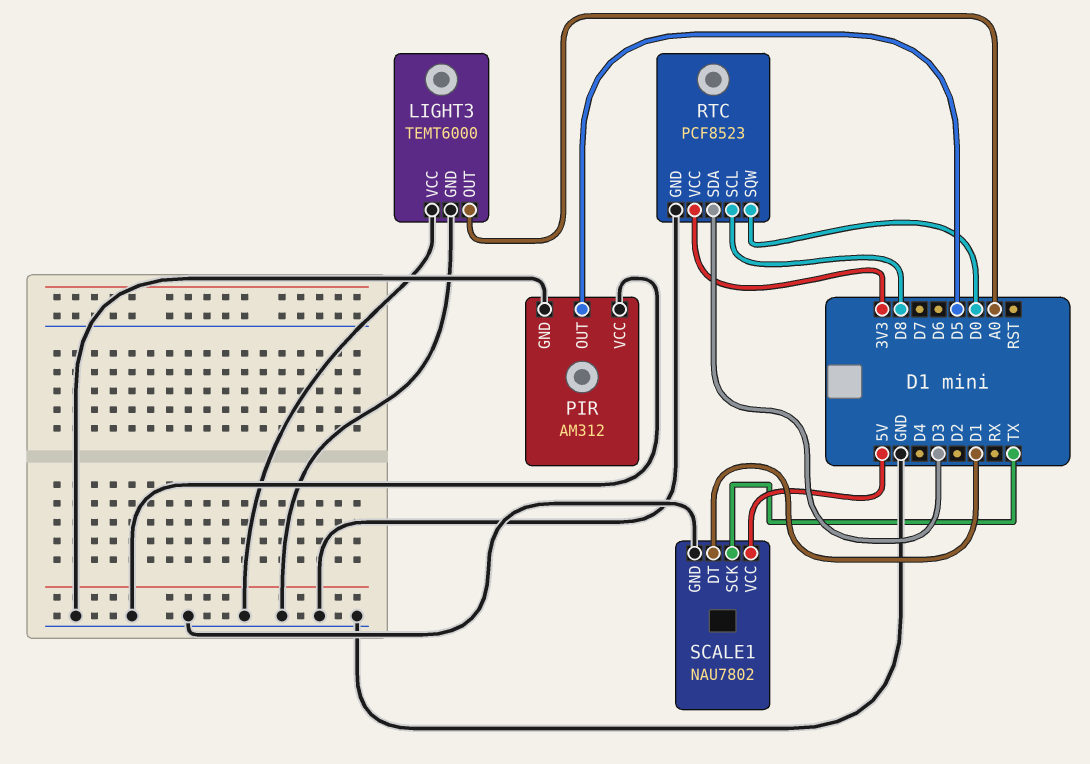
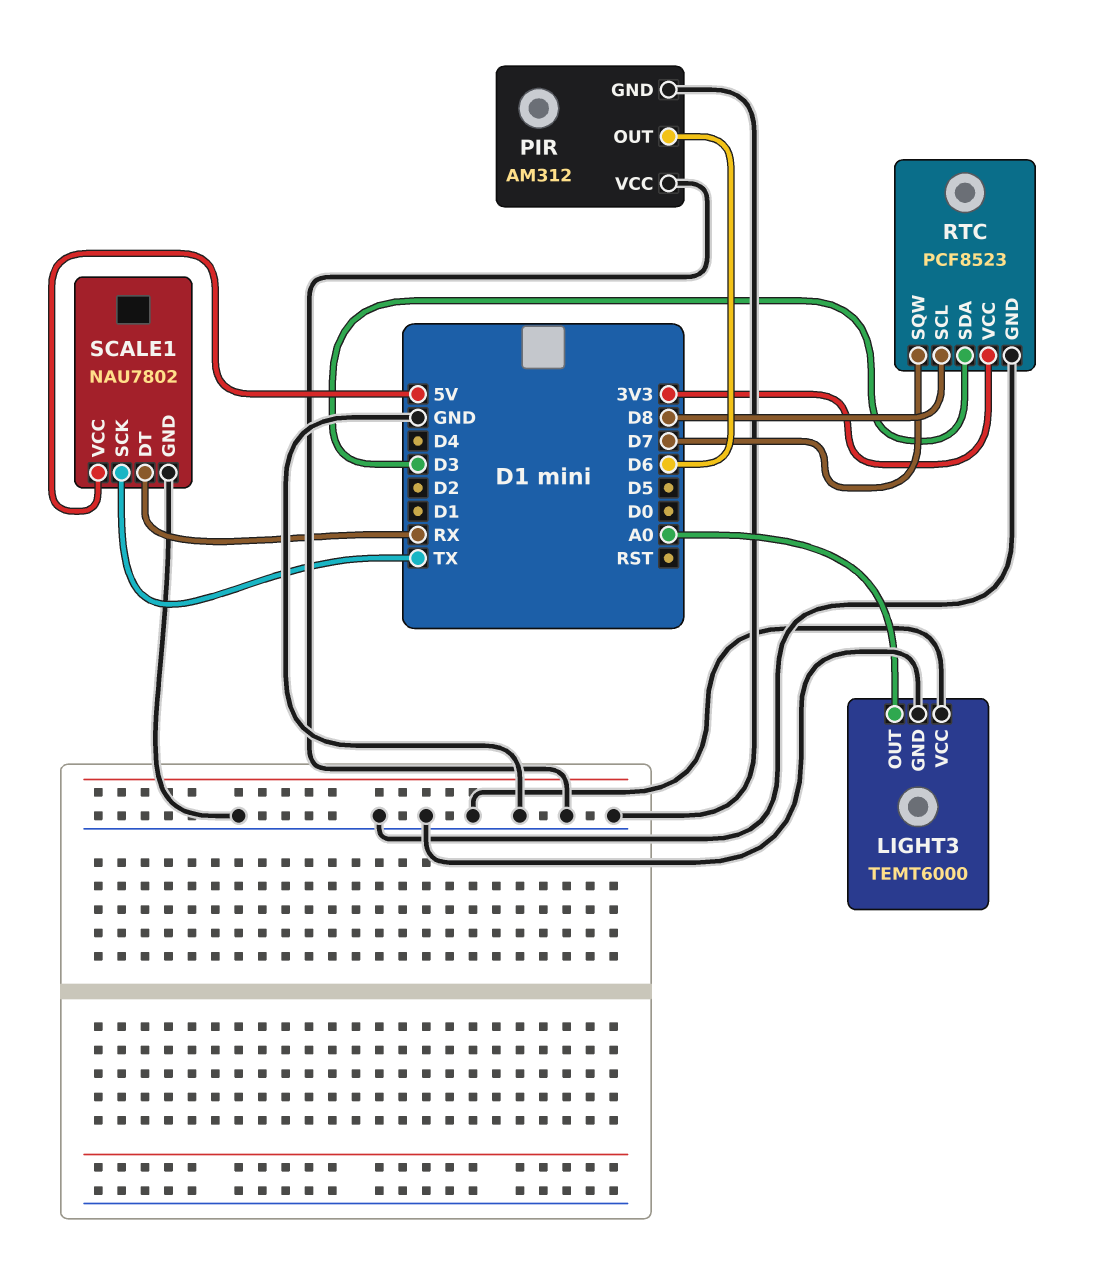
PIR pin OUT: D5 -> D6
RTC pin SQW: D0 -> D7
SCALE1 pin DT: D1 -> RX

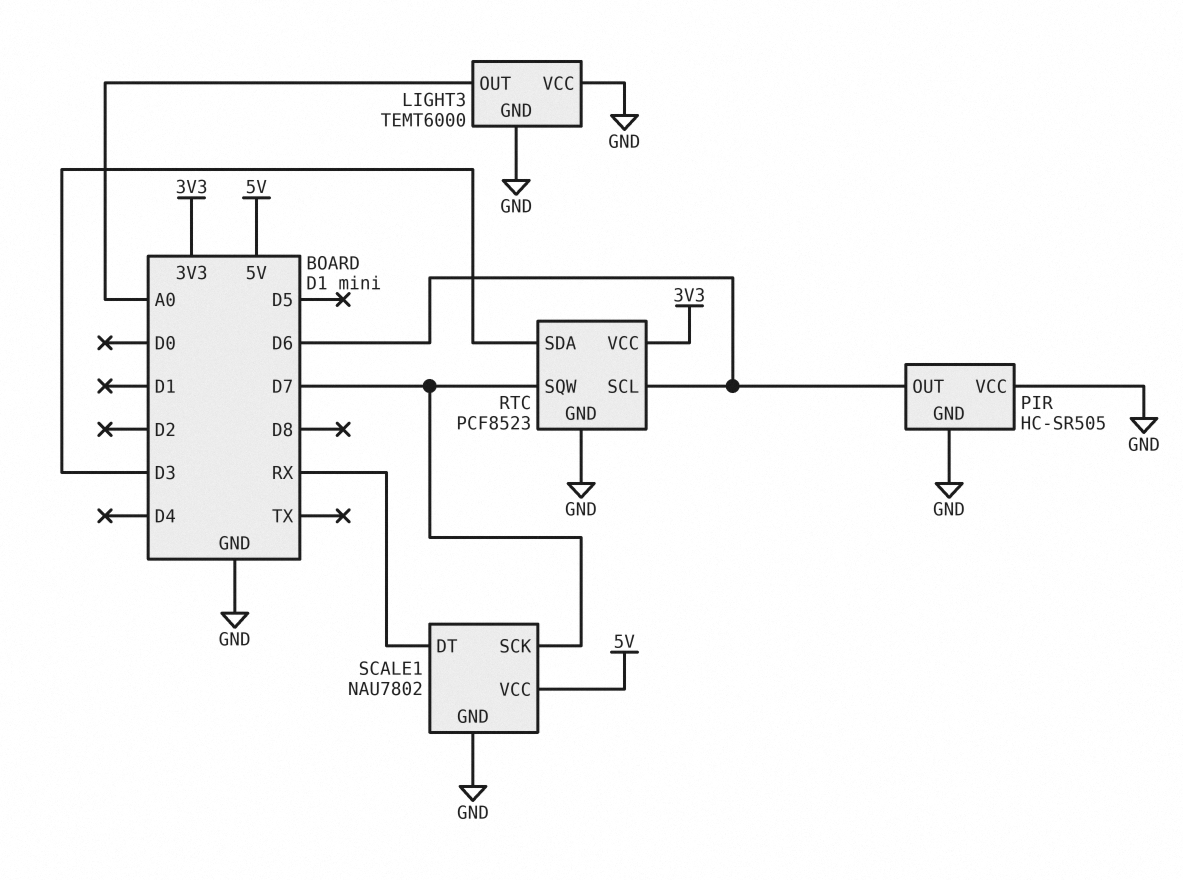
PIR: AM312 -> HC-SR505
RTC pin SCL: D8 -> D6
SCALE1 pin SCK: TX -> D7

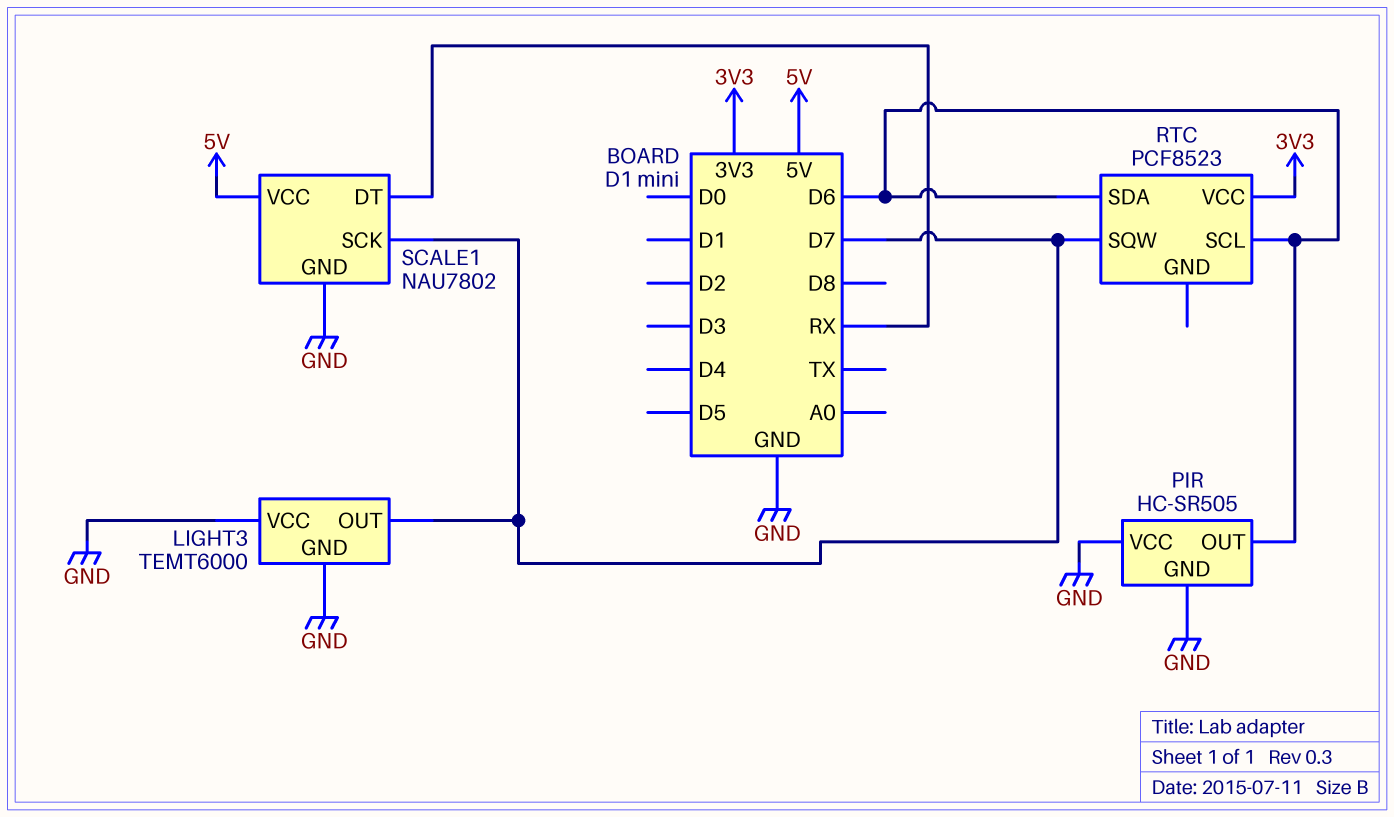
LIGHT3 pin OUT: A0 -> D7
RTC pin GND: GND -> none
RTC pin SDA: D3 -> D6

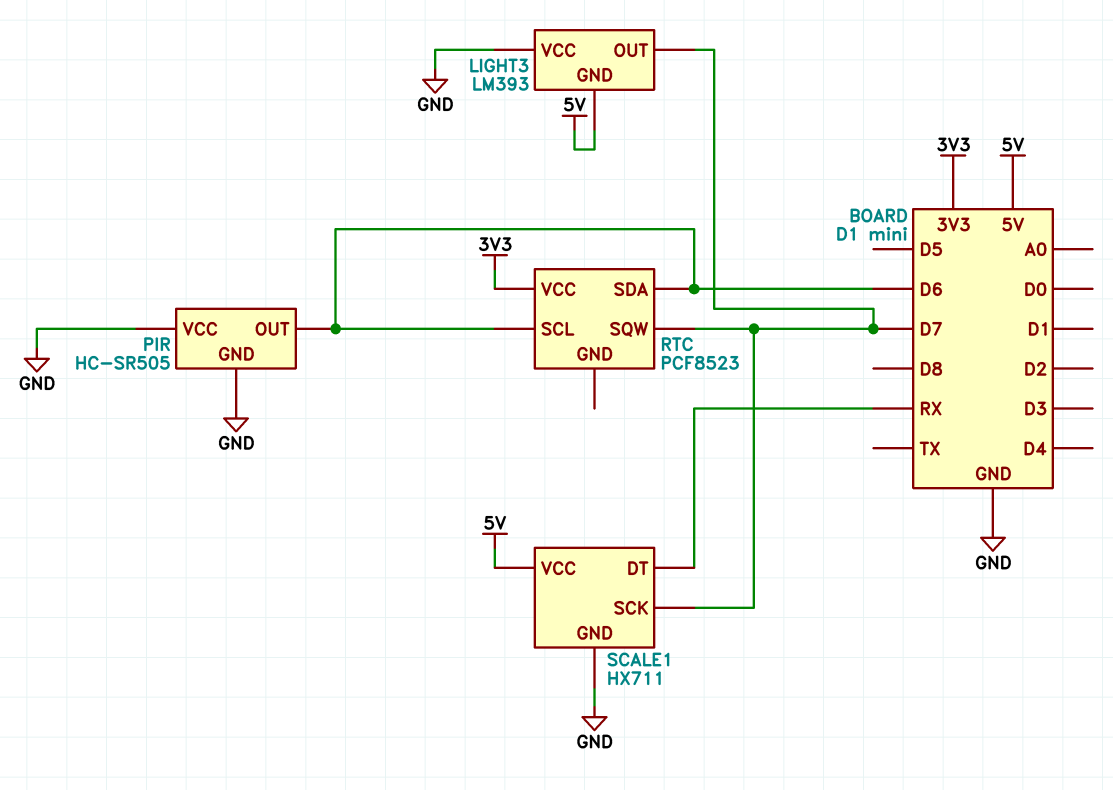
LIGHT3: TEMT6000 -> LM393
LIGHT3 pin GND: GND -> 5V
SCALE1: NAU7802 -> HX711

